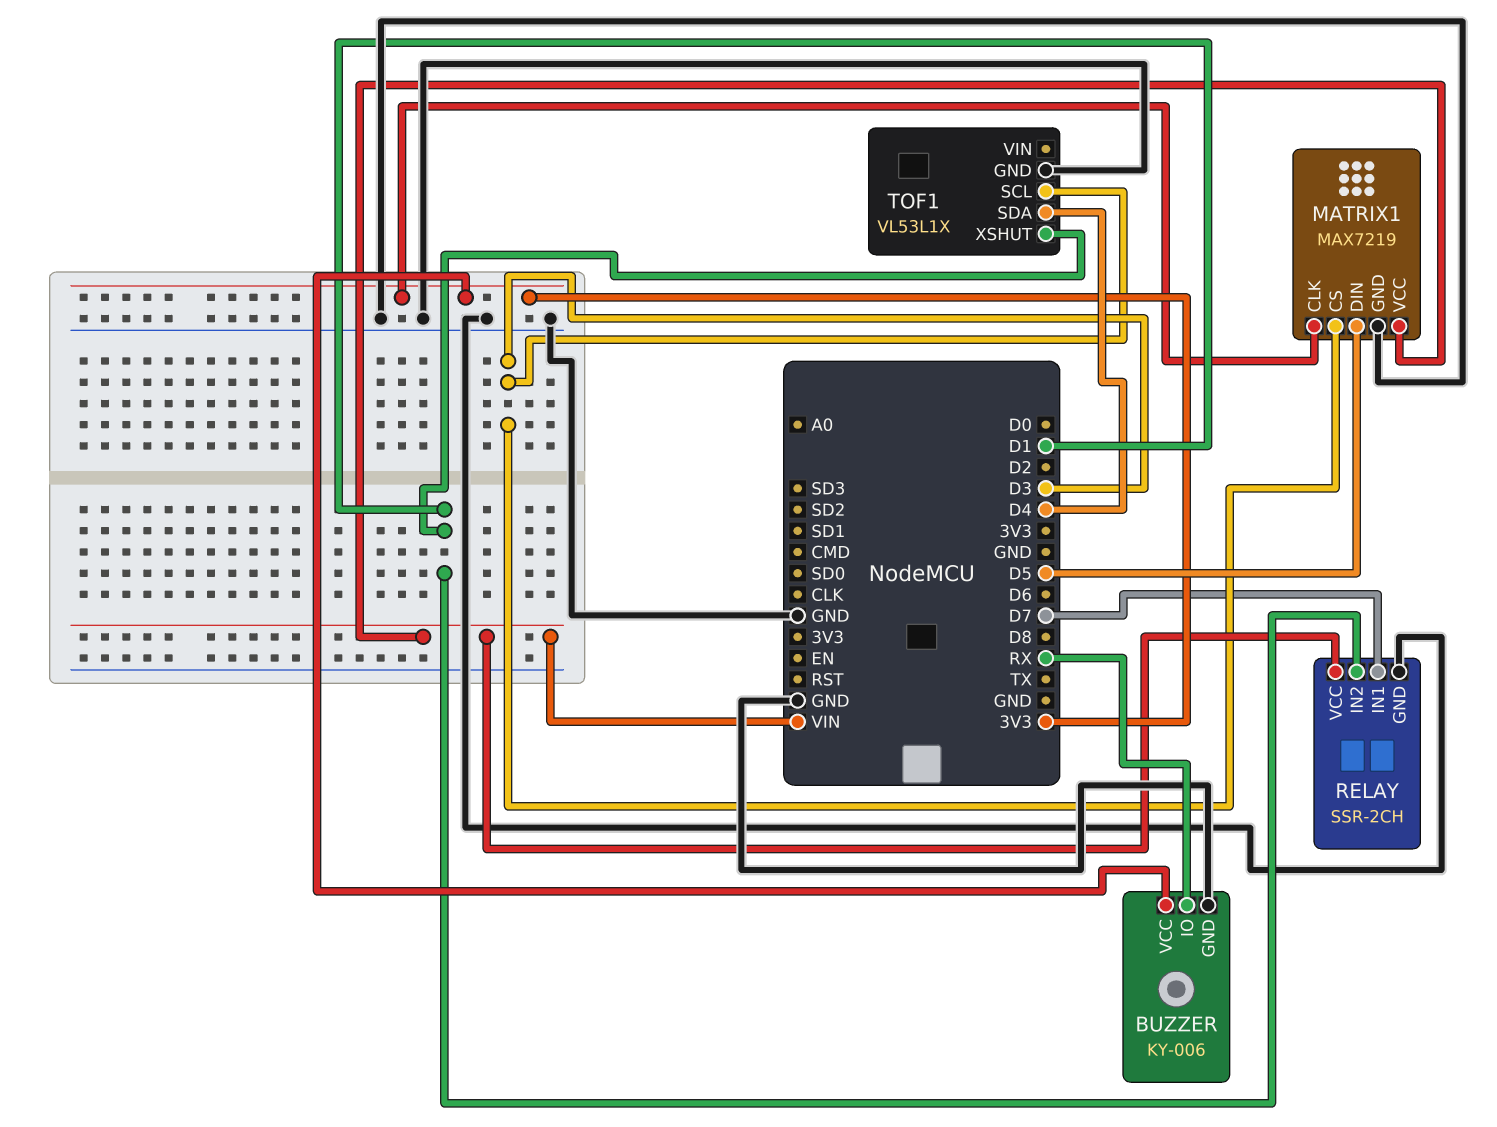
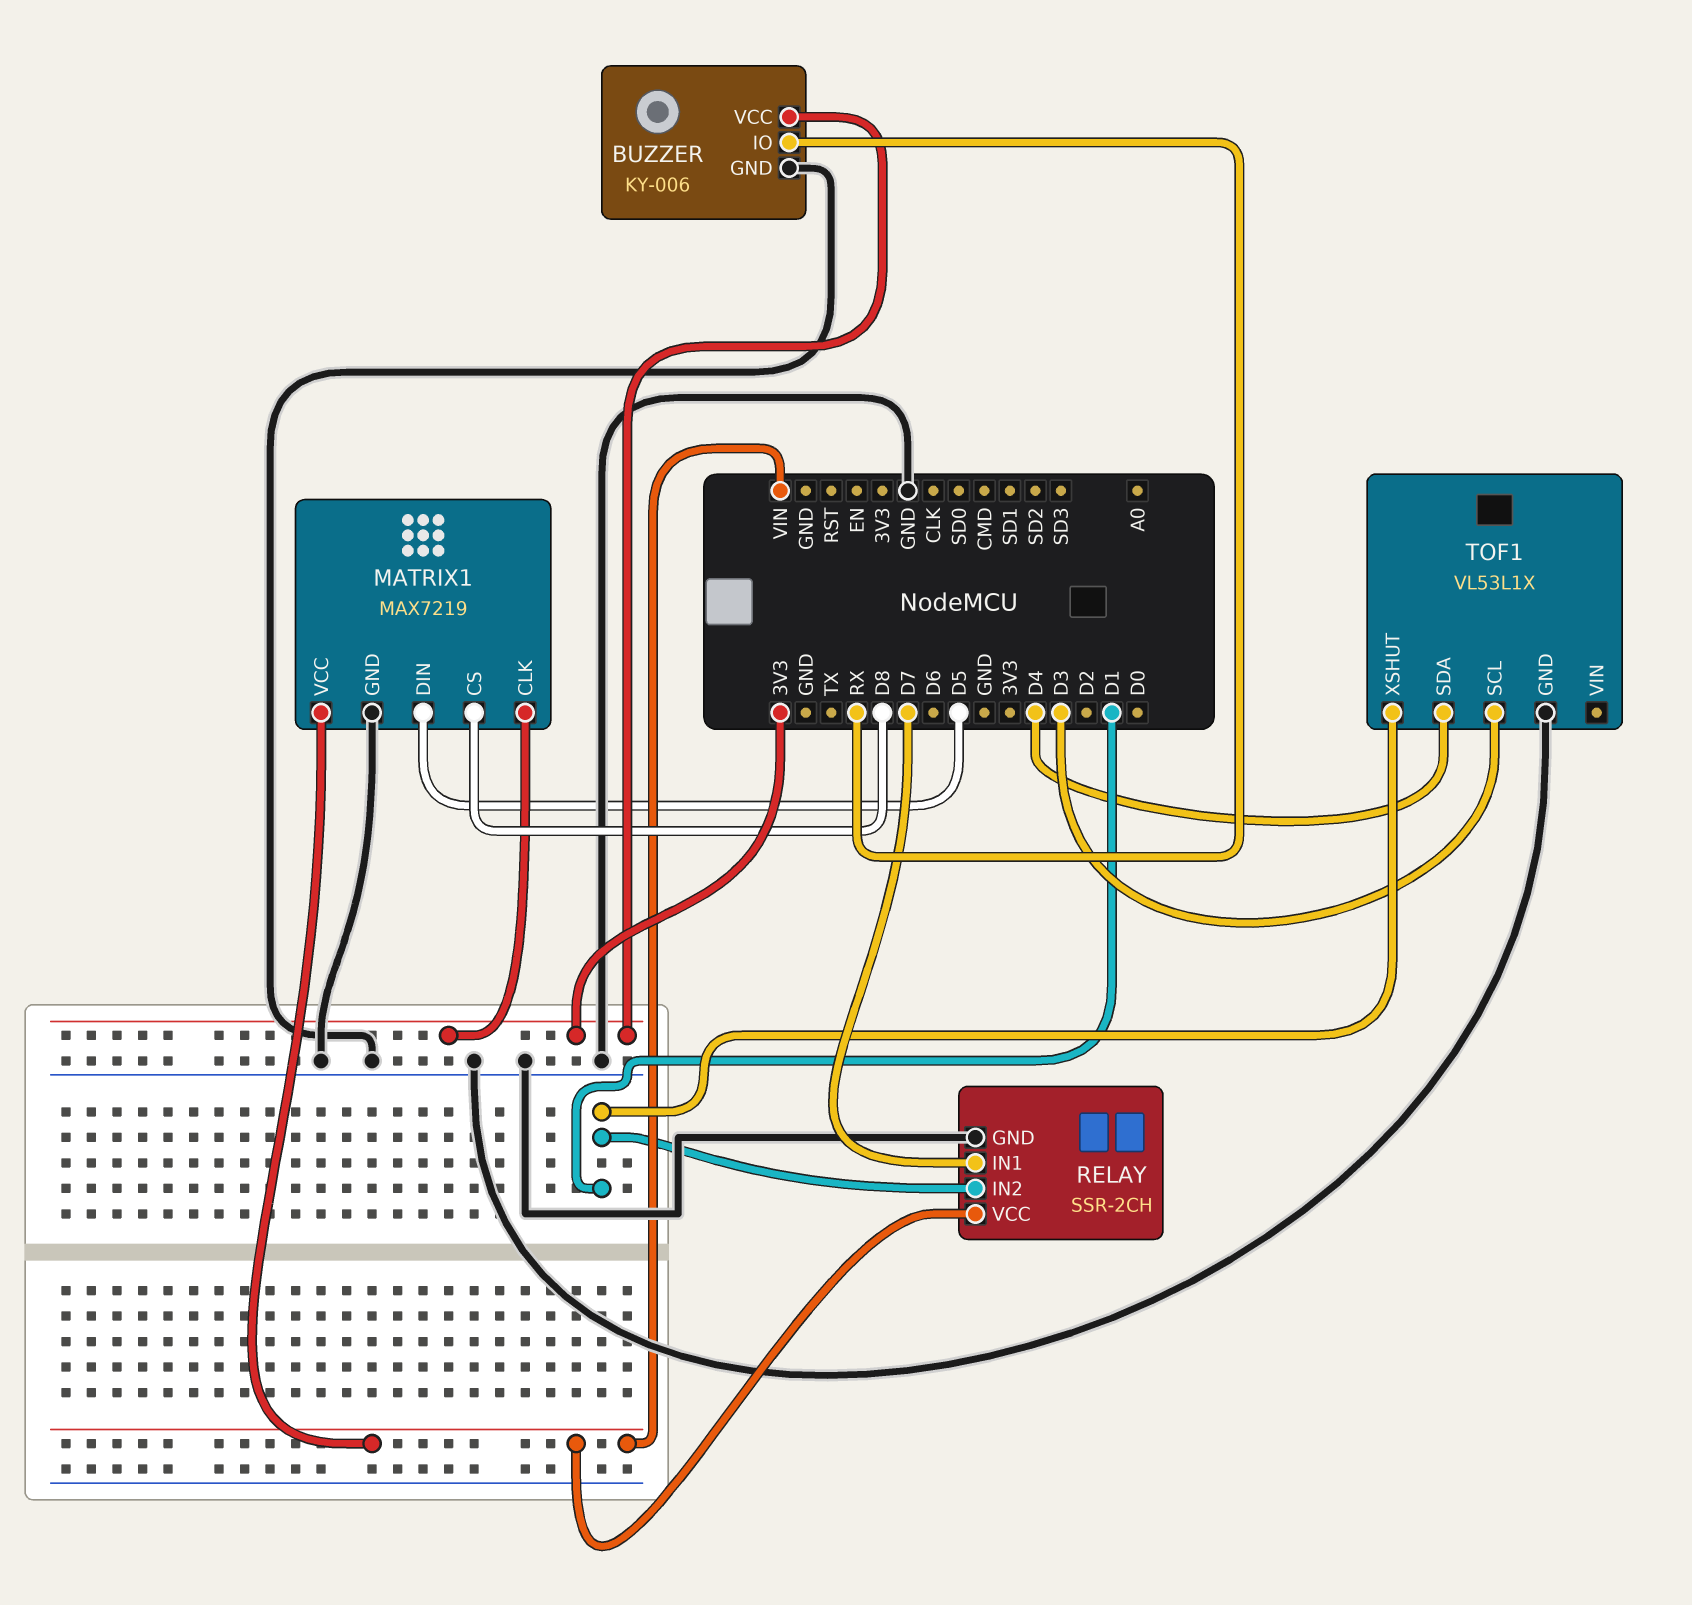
MATRIX1 pin CS: D3 -> D8

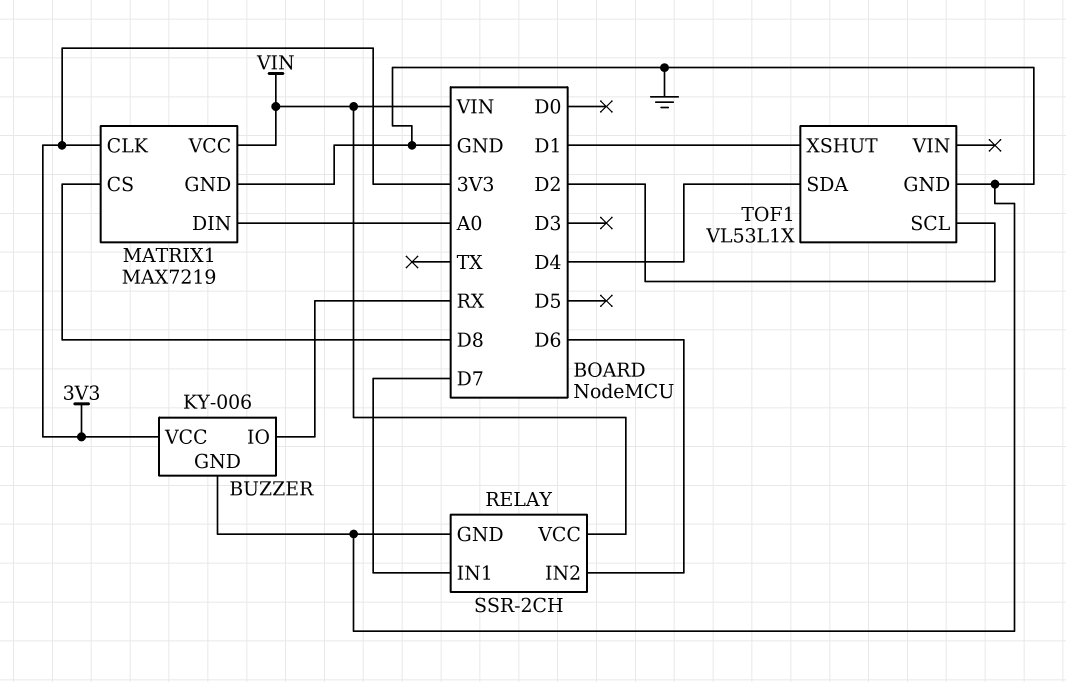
MATRIX1 pin DIN: D5 -> A0
RELAY pin IN2: D1 -> D6
TOF1 pin SCL: D3 -> D2

